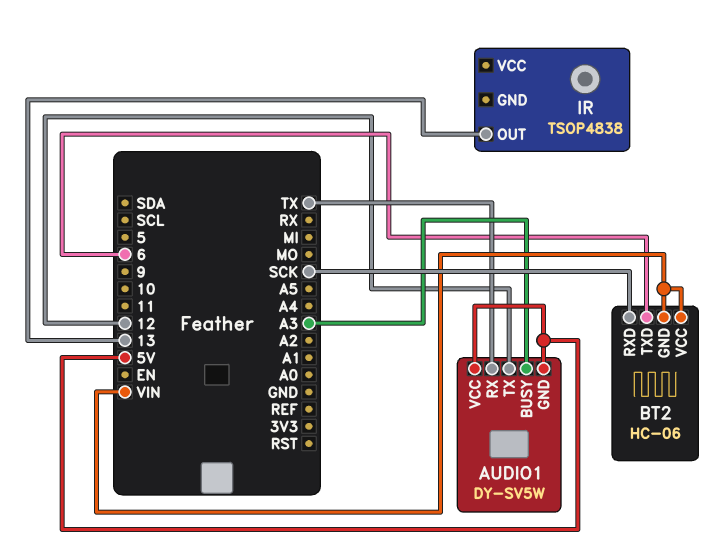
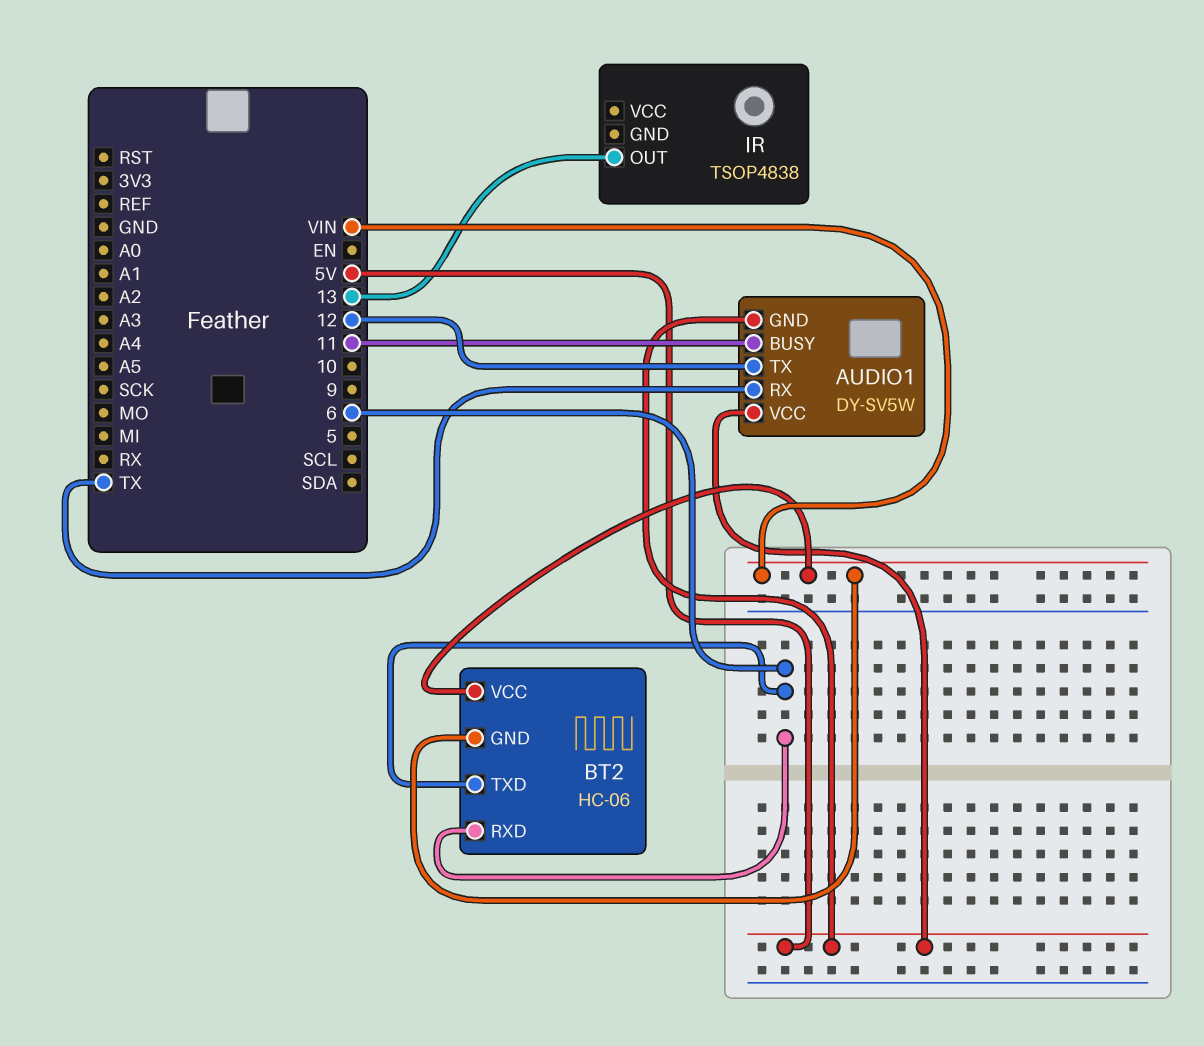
AUDIO1 pin BUSY: A3 -> 11
BT2 pin RXD: SCK -> 6

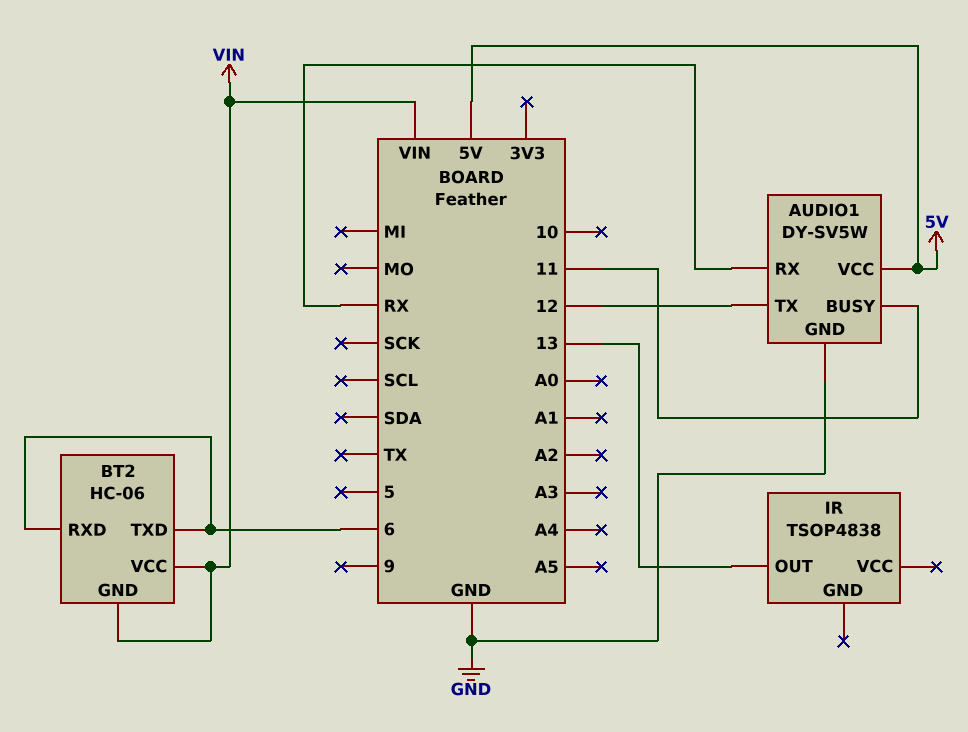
AUDIO1 pin GND: 5V -> GND
AUDIO1 pin RX: TX -> RX

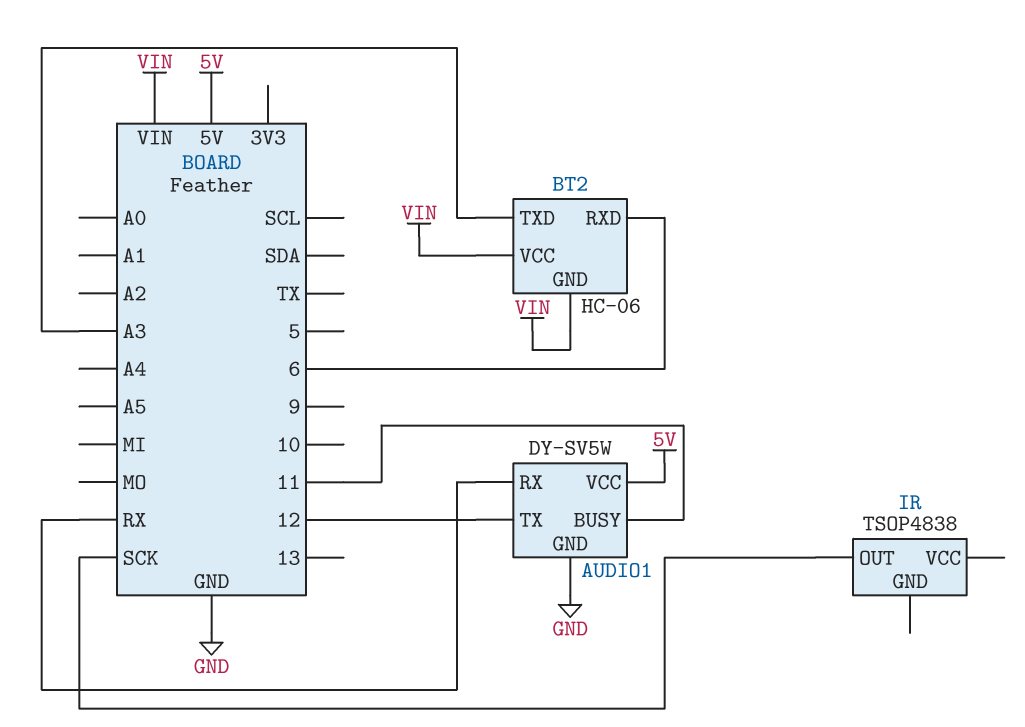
BT2 pin TXD: 6 -> A3
IR pin OUT: 13 -> SCK

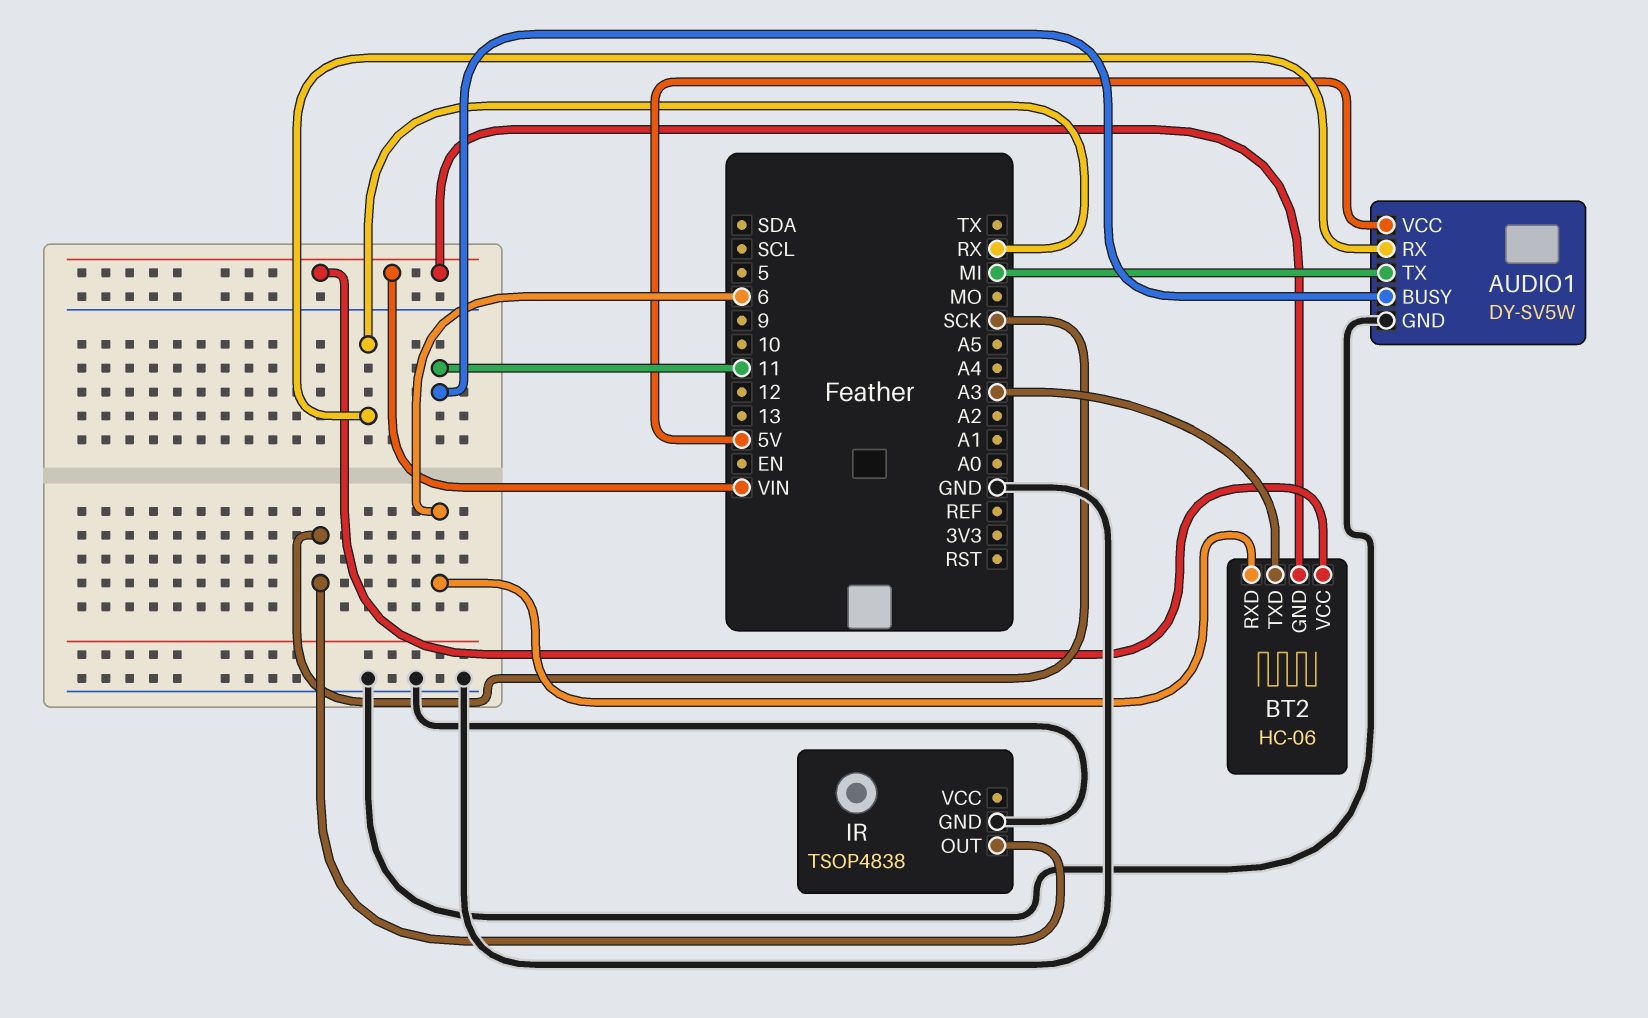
AUDIO1 pin TX: 12 -> MI
IR pin GND: none -> GND

